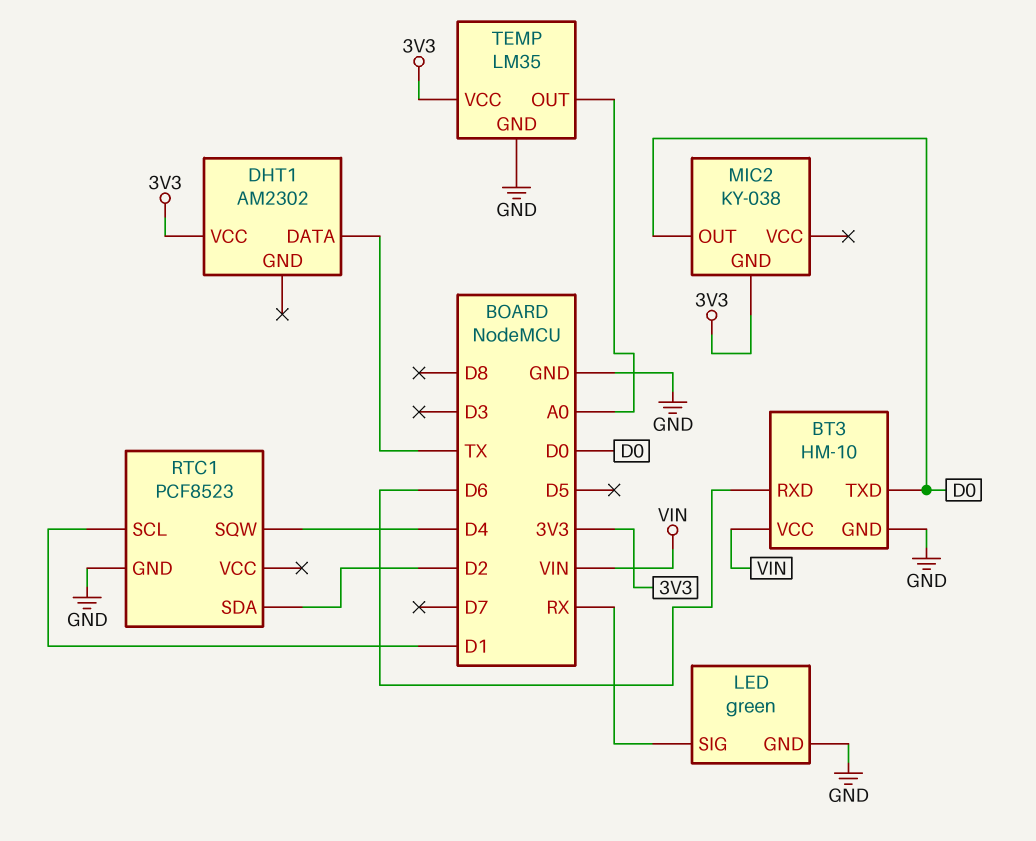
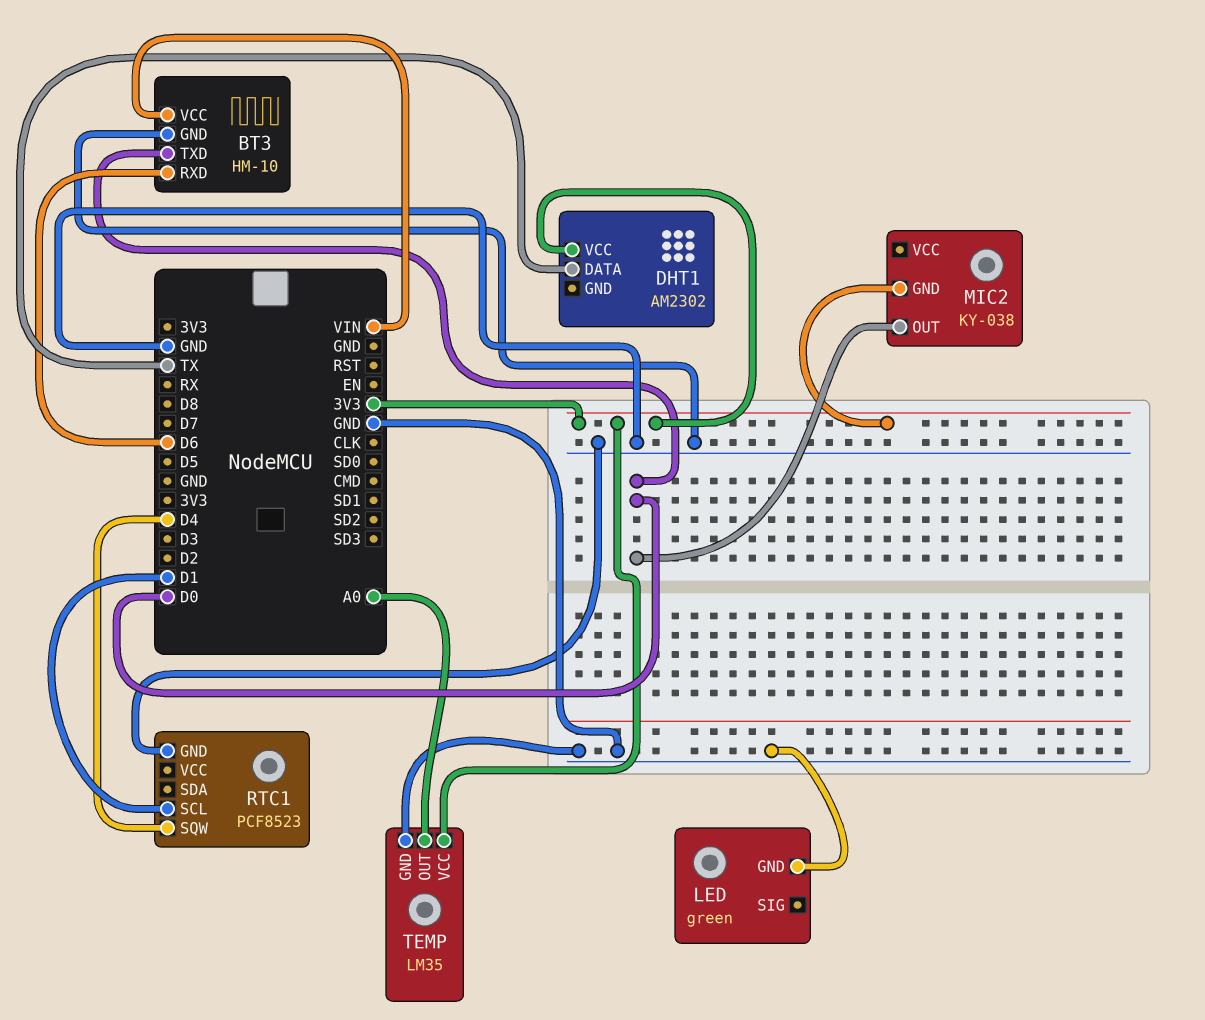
LED pin SIG: RX -> none
RTC1 pin SDA: D2 -> none

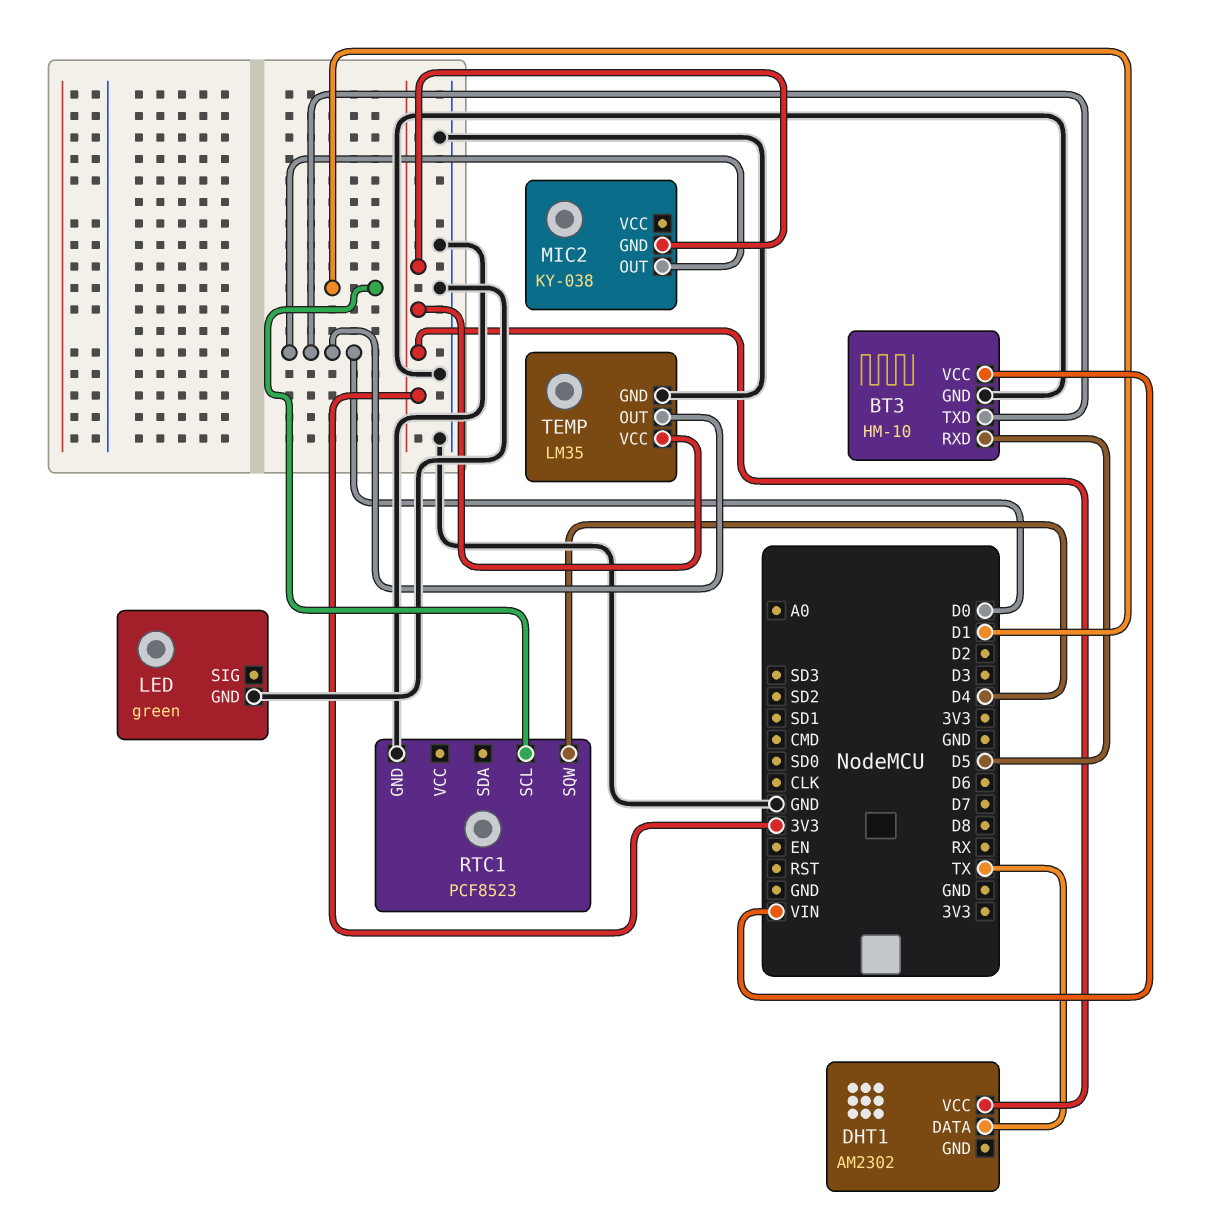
BT3 pin RXD: D6 -> D5
TEMP pin OUT: A0 -> D0

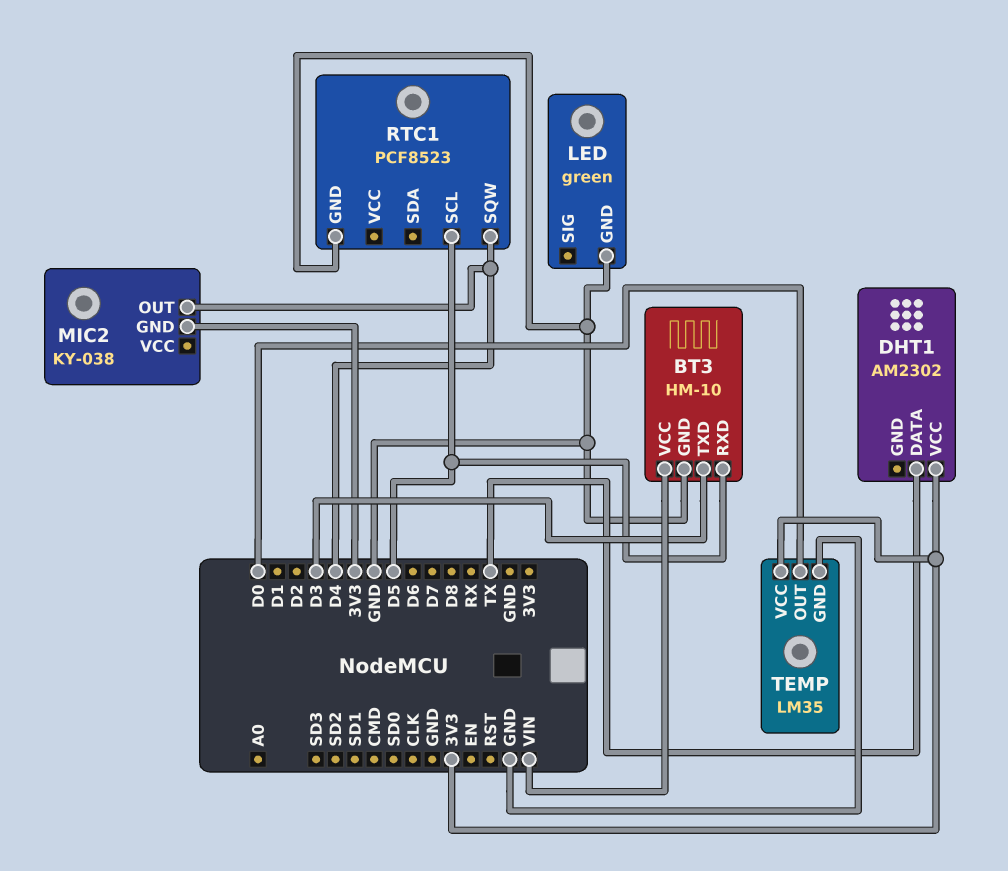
BT3 pin TXD: D0 -> D3
MIC2 pin OUT: D0 -> D4
RTC1 pin SCL: D1 -> D5

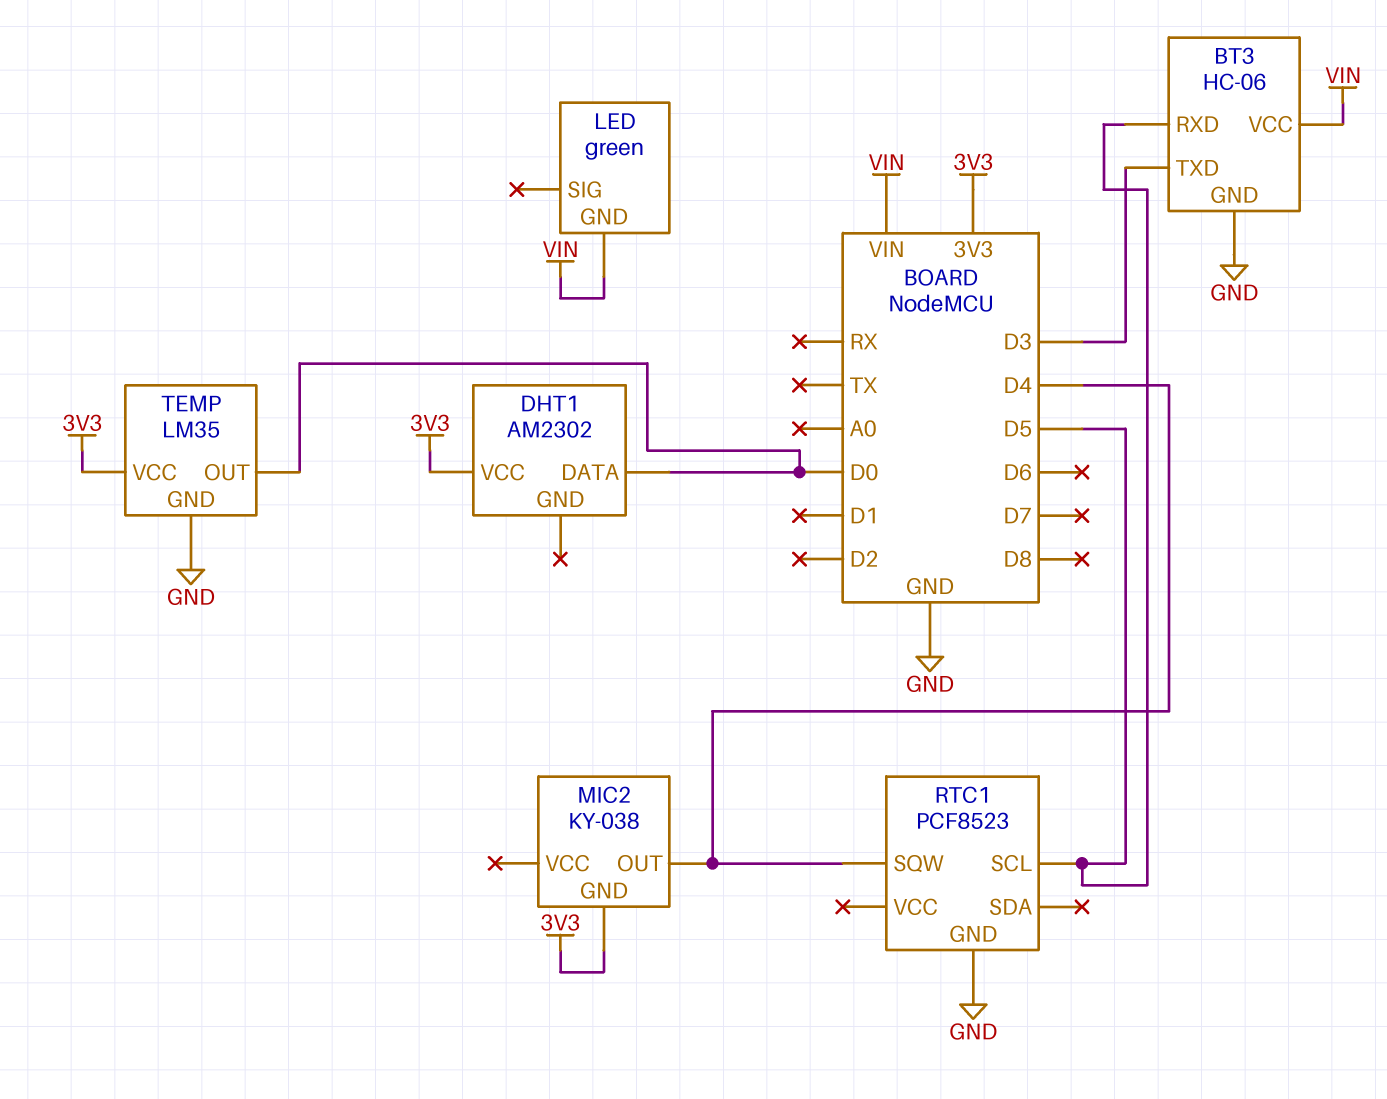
BT3: HM-10 -> HC-06
DHT1 pin DATA: TX -> D0
LED pin GND: GND -> VIN

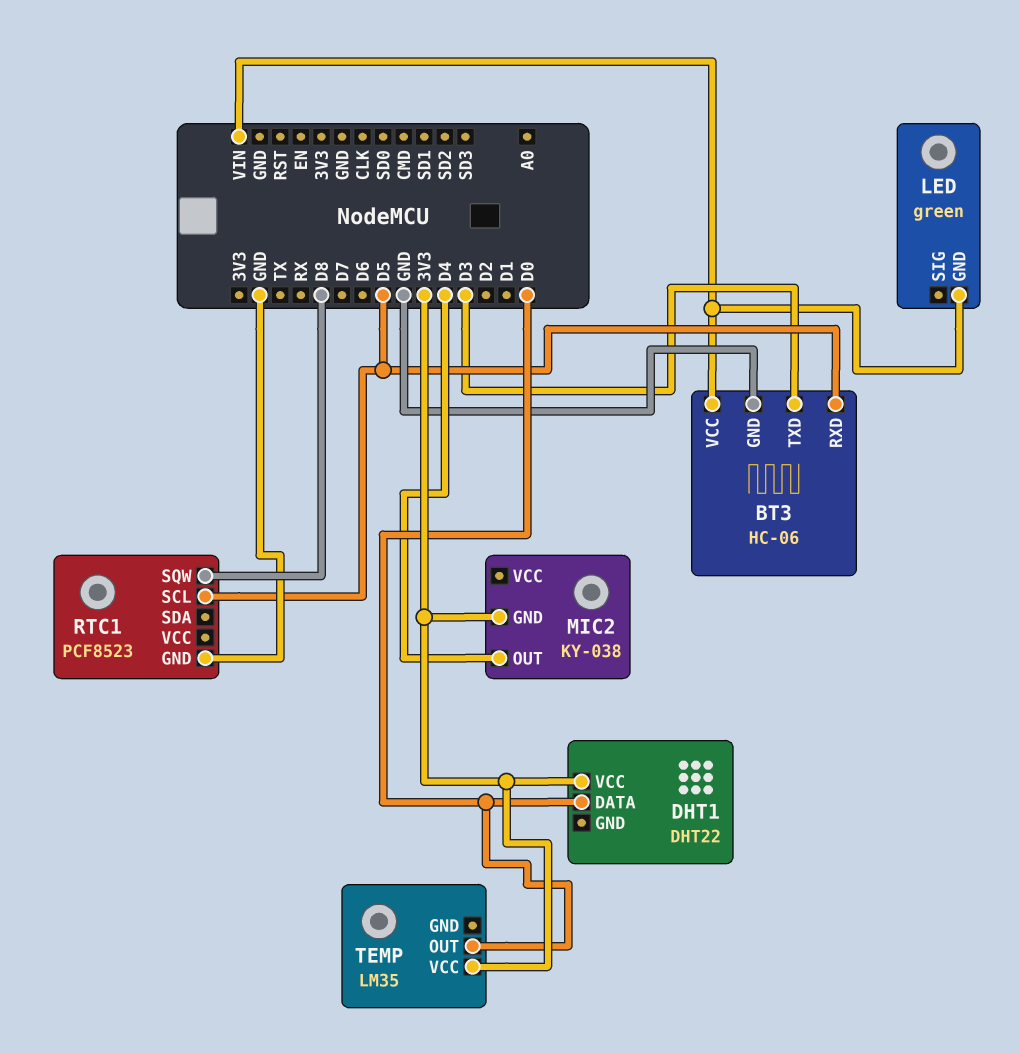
DHT1: AM2302 -> DHT22
RTC1 pin SQW: D4 -> D8
TEMP pin GND: GND -> none

